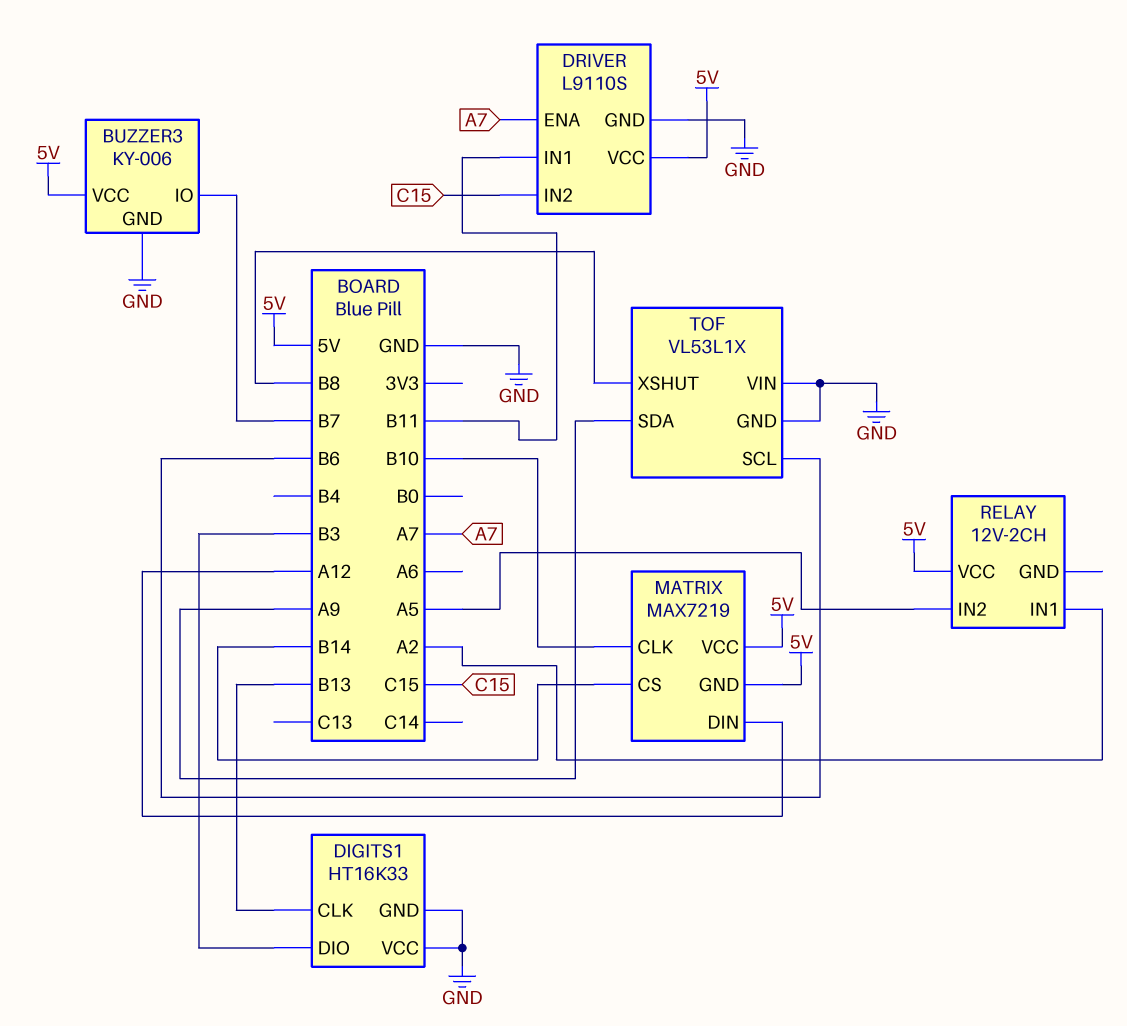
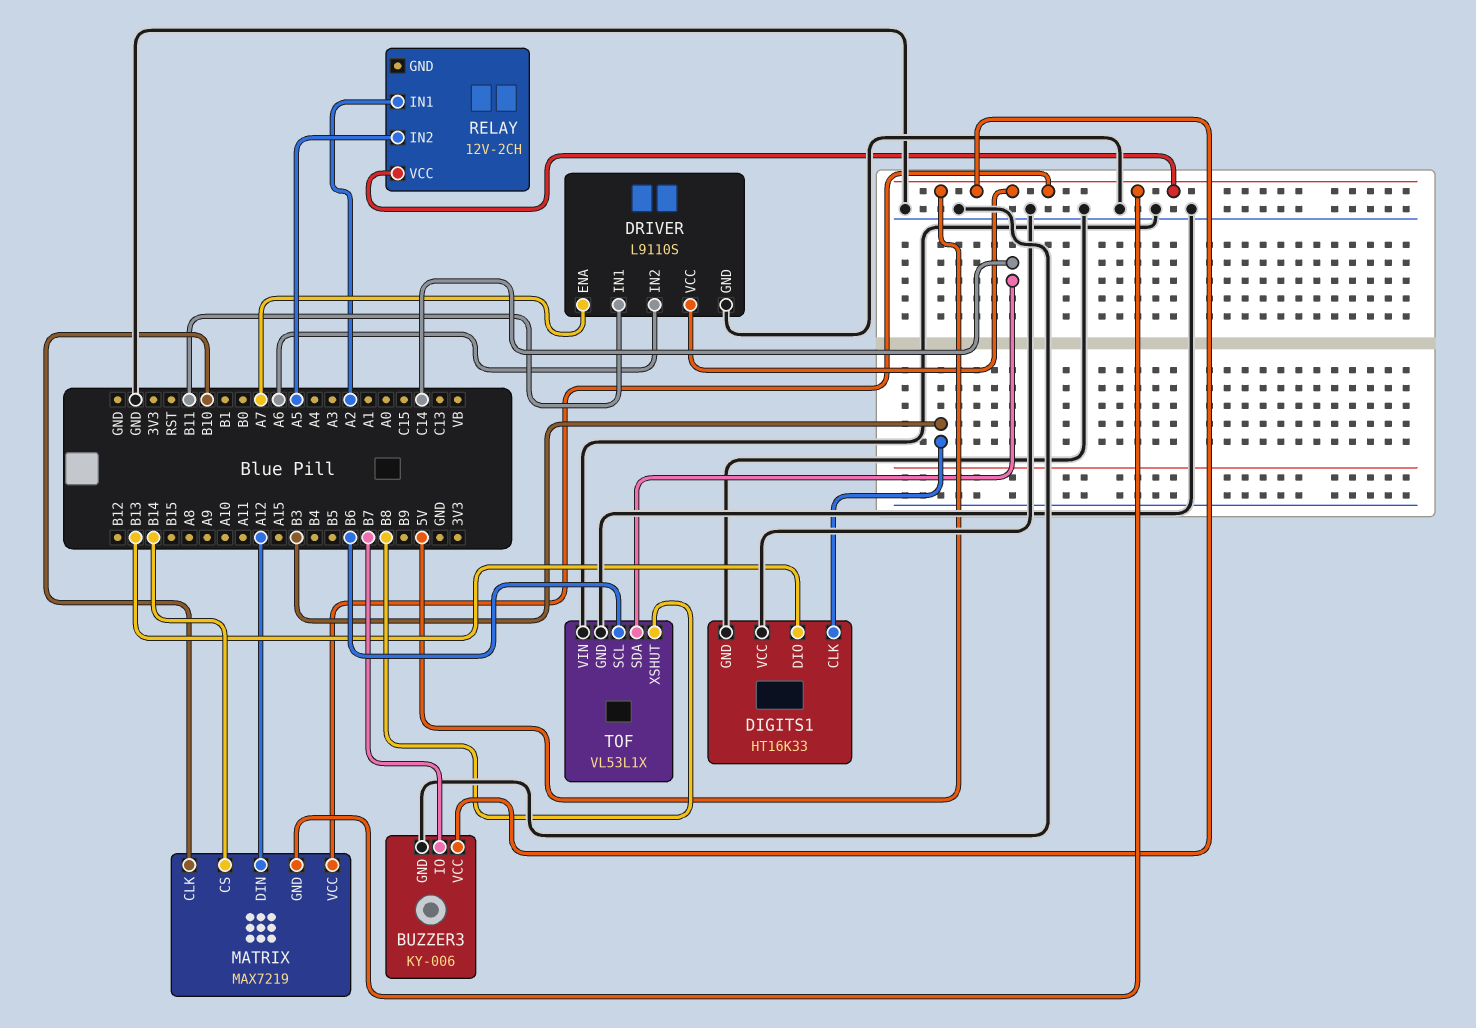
DIGITS1 pin CLK: B13 -> B3
DIGITS1 pin DIO: B3 -> B13
DRIVER pin IN2: C15 -> A6
TOF pin SDA: A9 -> C14

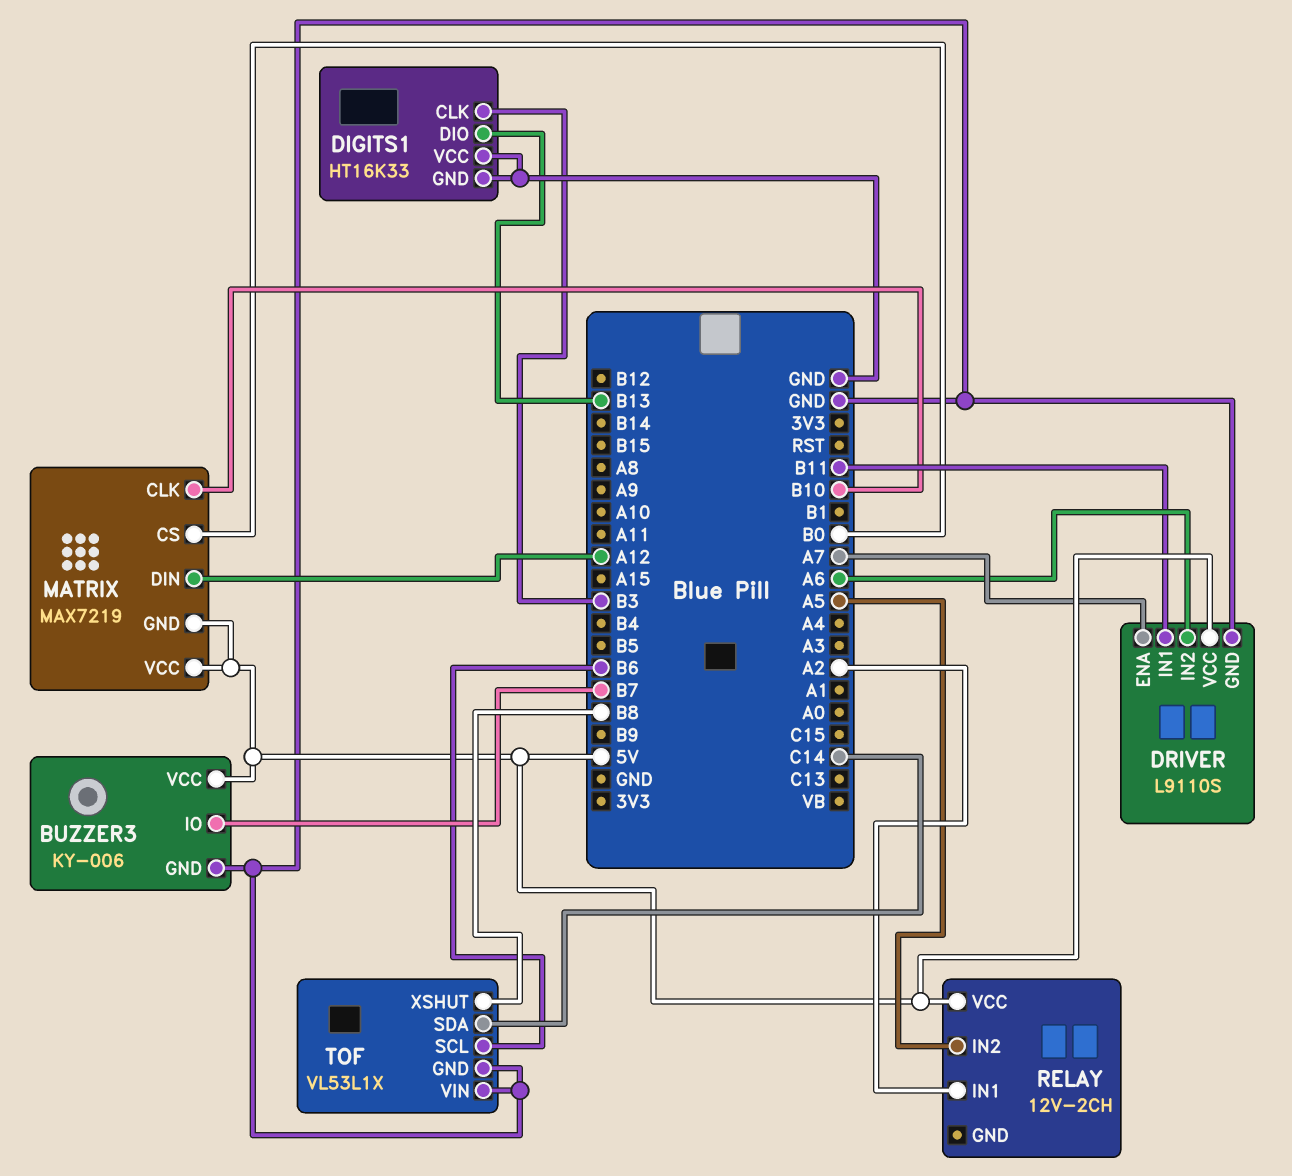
MATRIX pin CS: B14 -> B0

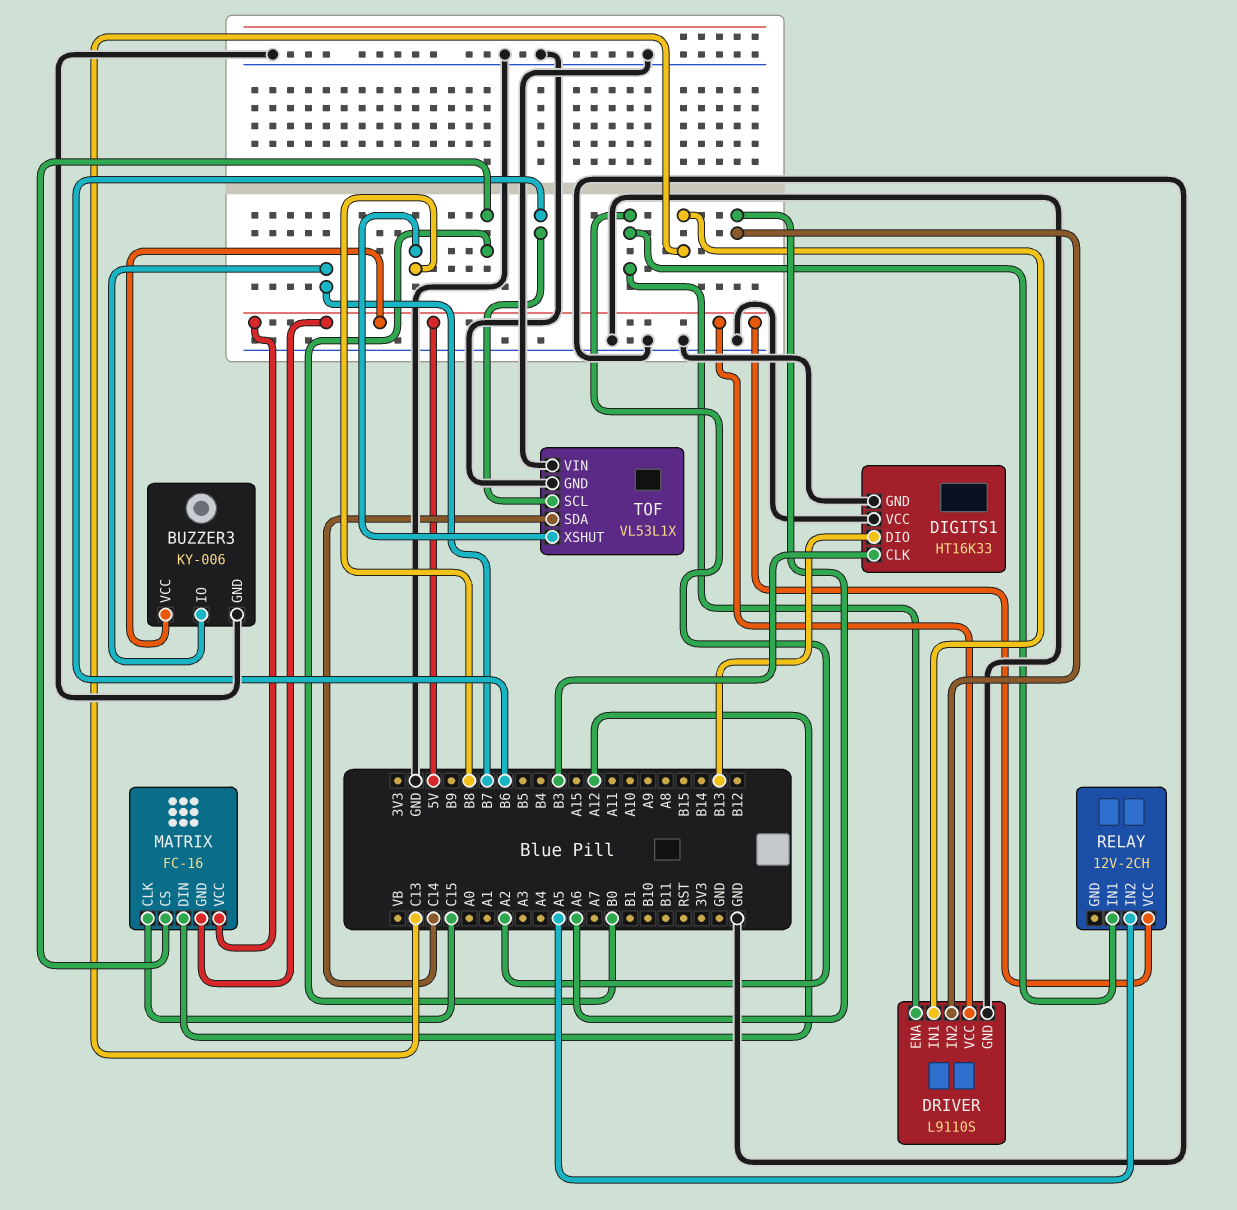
DRIVER pin ENA: A7 -> A2
DRIVER pin IN1: B11 -> C13
MATRIX: MAX7219 -> FC-16
MATRIX pin CLK: B10 -> C15

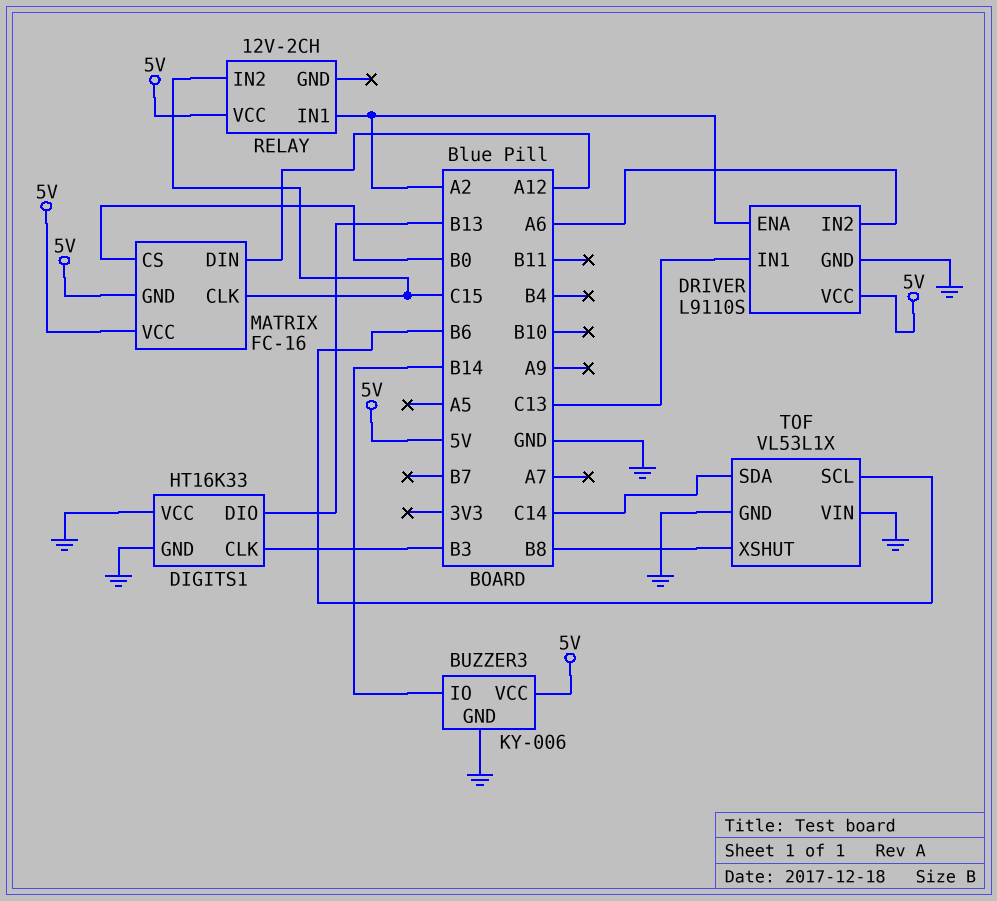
BUZZER3 pin IO: B7 -> B14
RELAY pin IN2: A5 -> C15

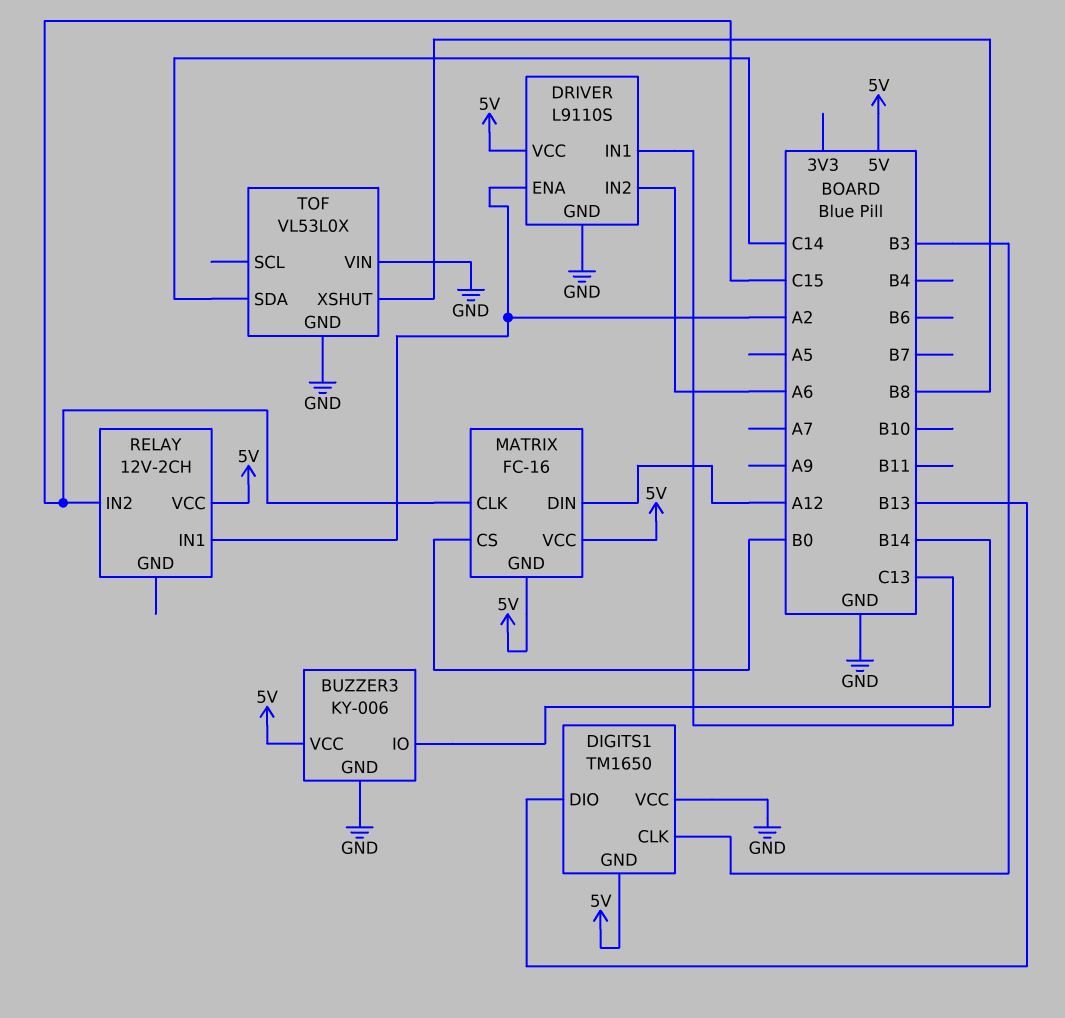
DIGITS1: HT16K33 -> TM1650
DIGITS1 pin GND: GND -> 5V
TOF: VL53L1X -> VL53L0X
TOF pin SCL: B6 -> none

